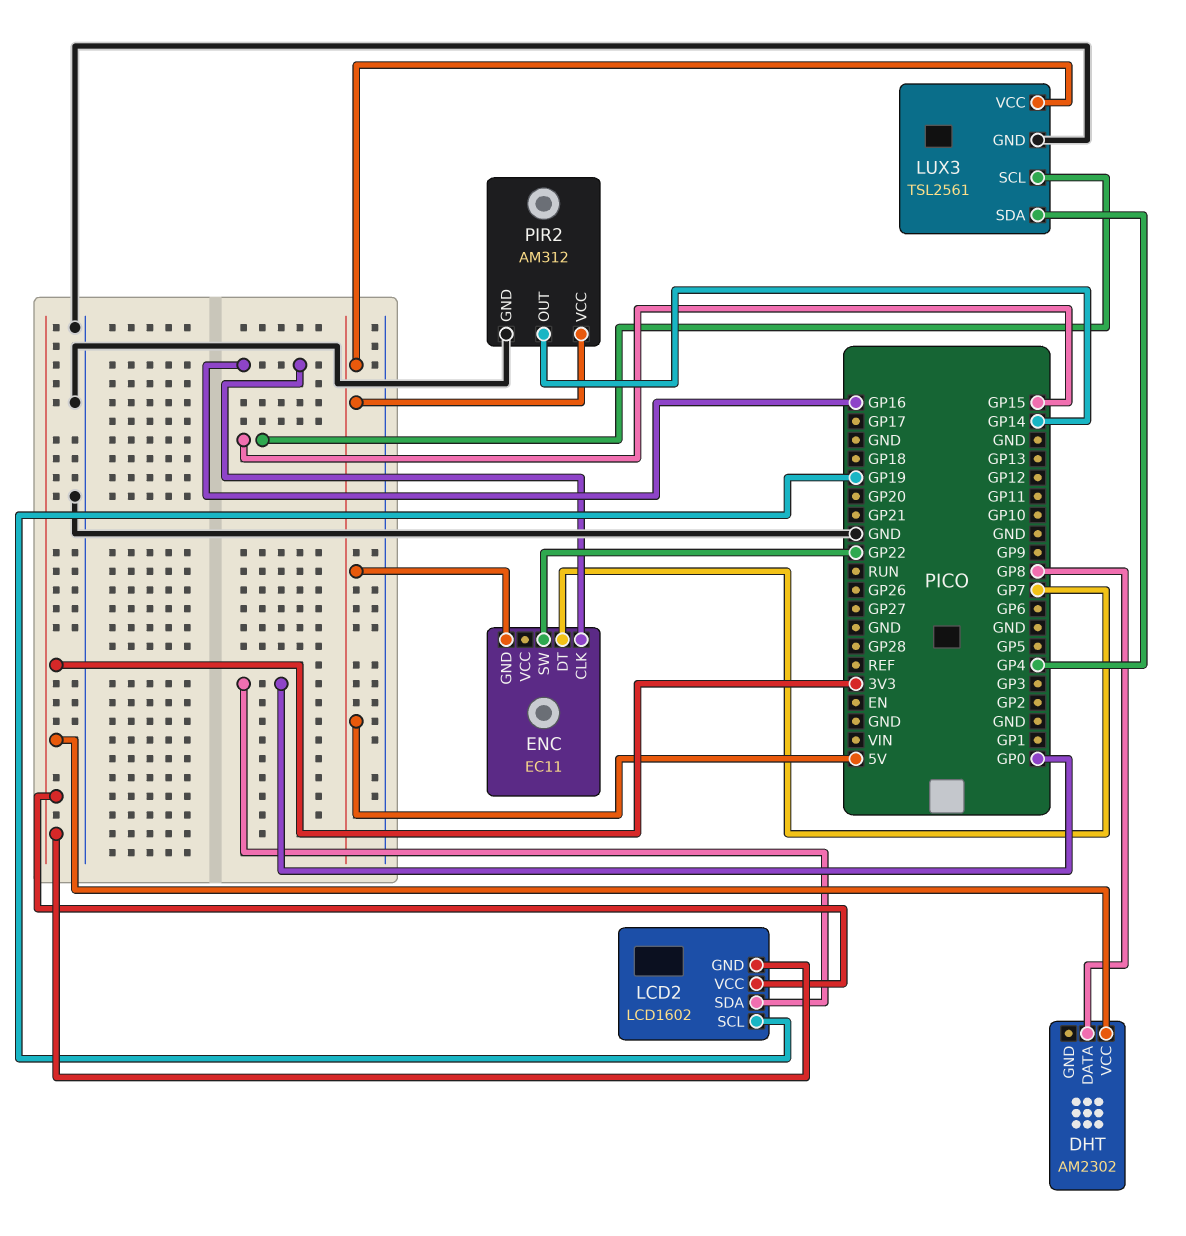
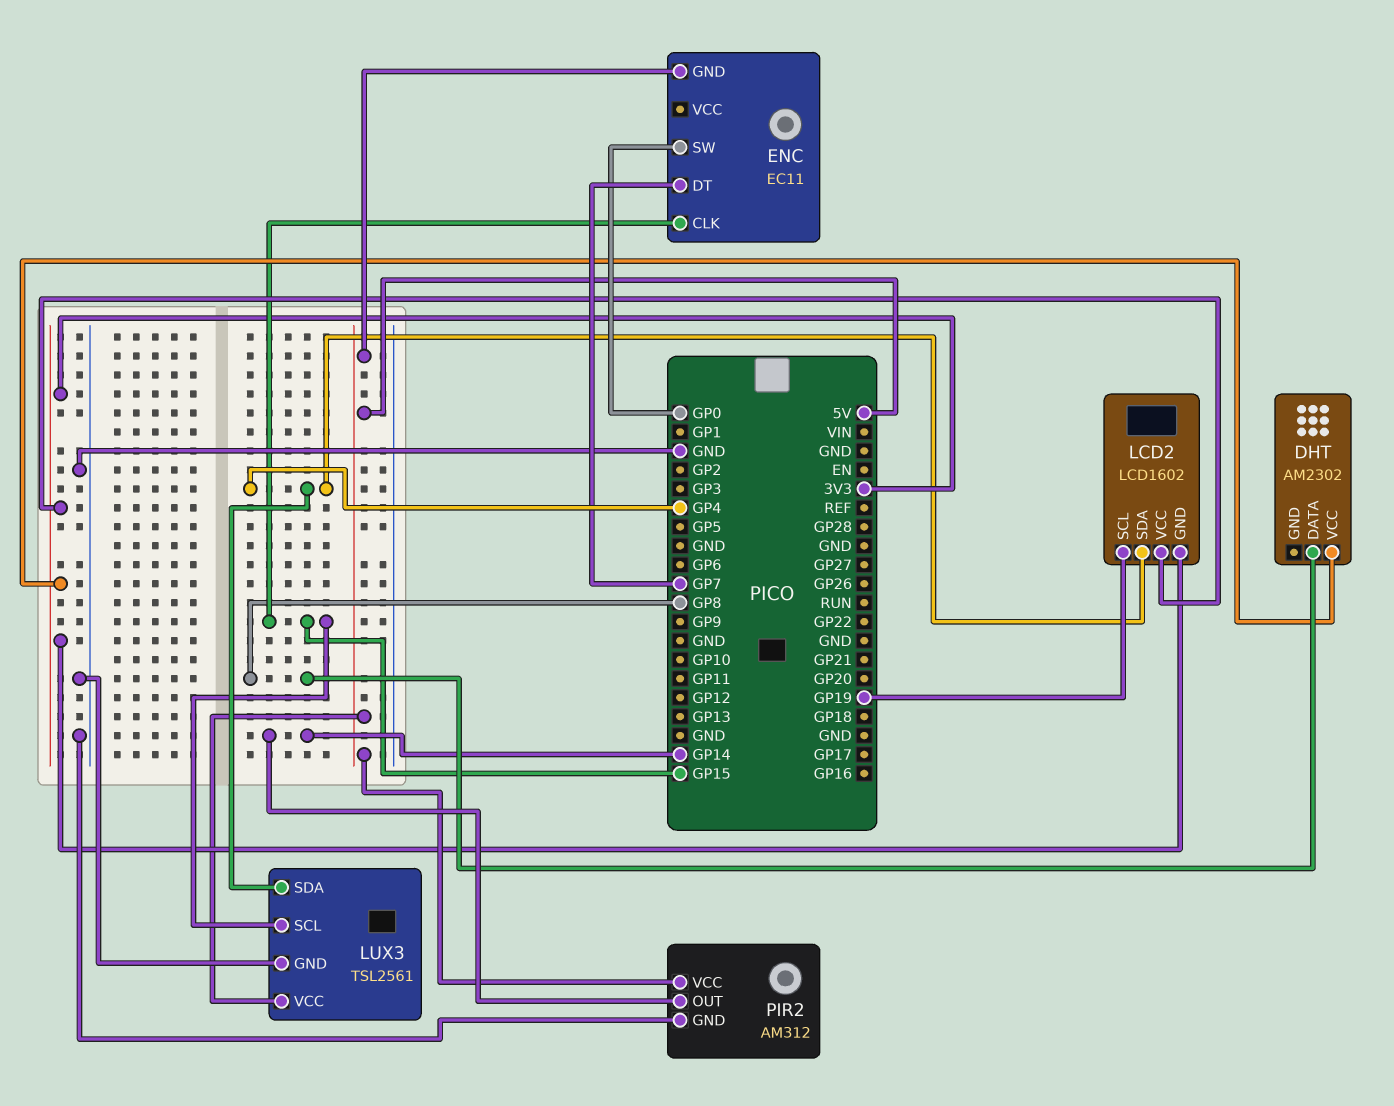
ENC pin CLK: GP16 -> GP15
ENC pin SW: GP22 -> GP0
LCD2 pin SDA: GP0 -> GP4

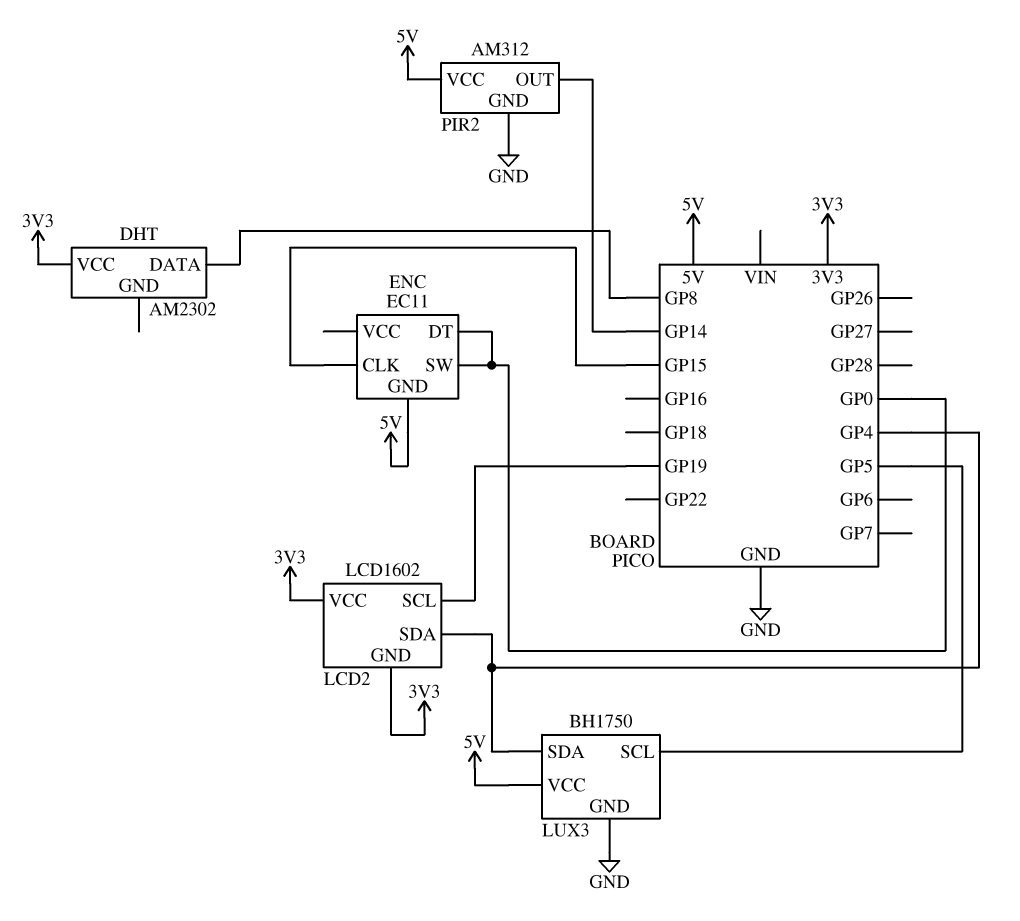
ENC pin DT: GP7 -> GP0
LUX3: TSL2561 -> BH1750
LUX3 pin SCL: GP15 -> GP5

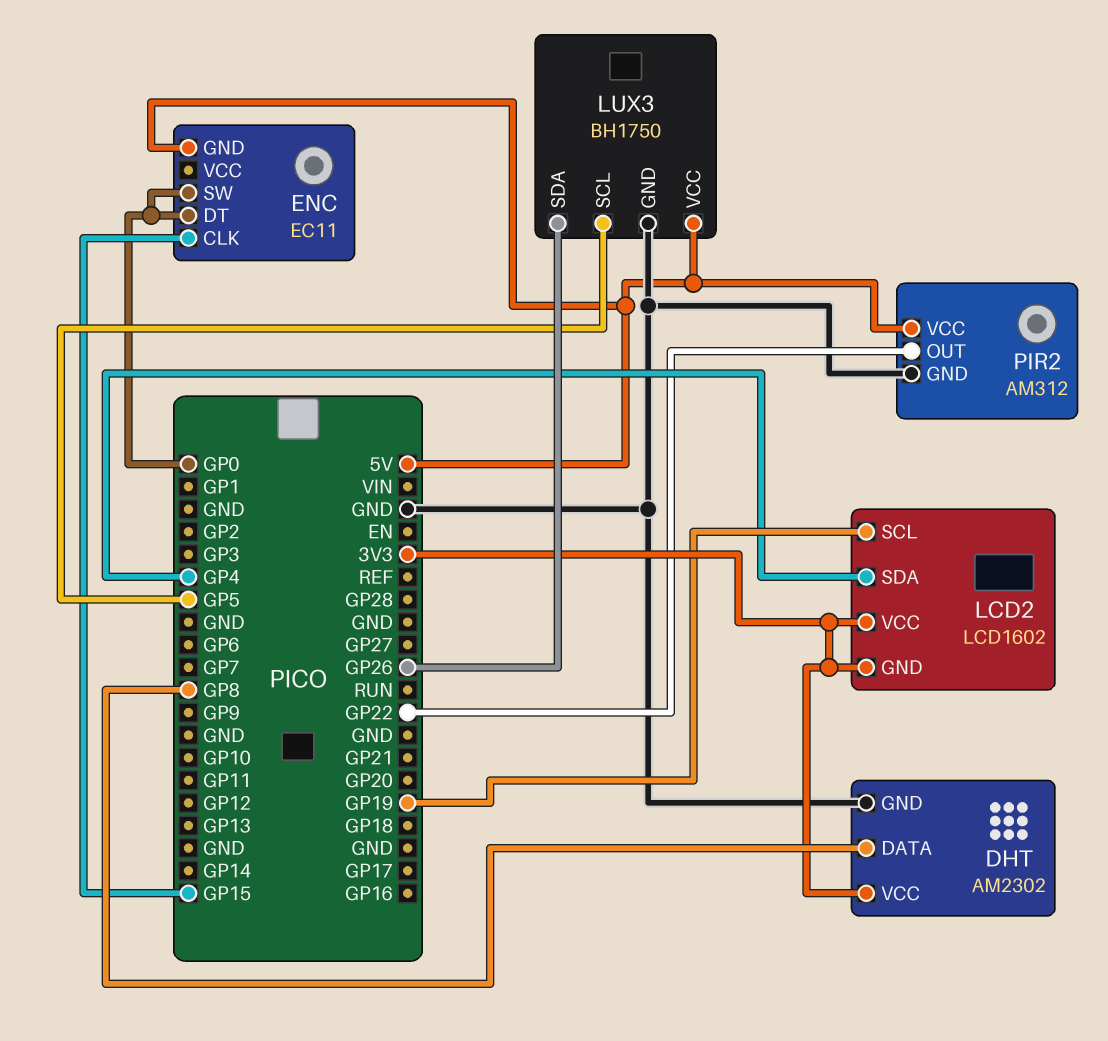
DHT pin GND: none -> GND
LUX3 pin SDA: GP4 -> GP26
PIR2 pin OUT: GP14 -> GP22

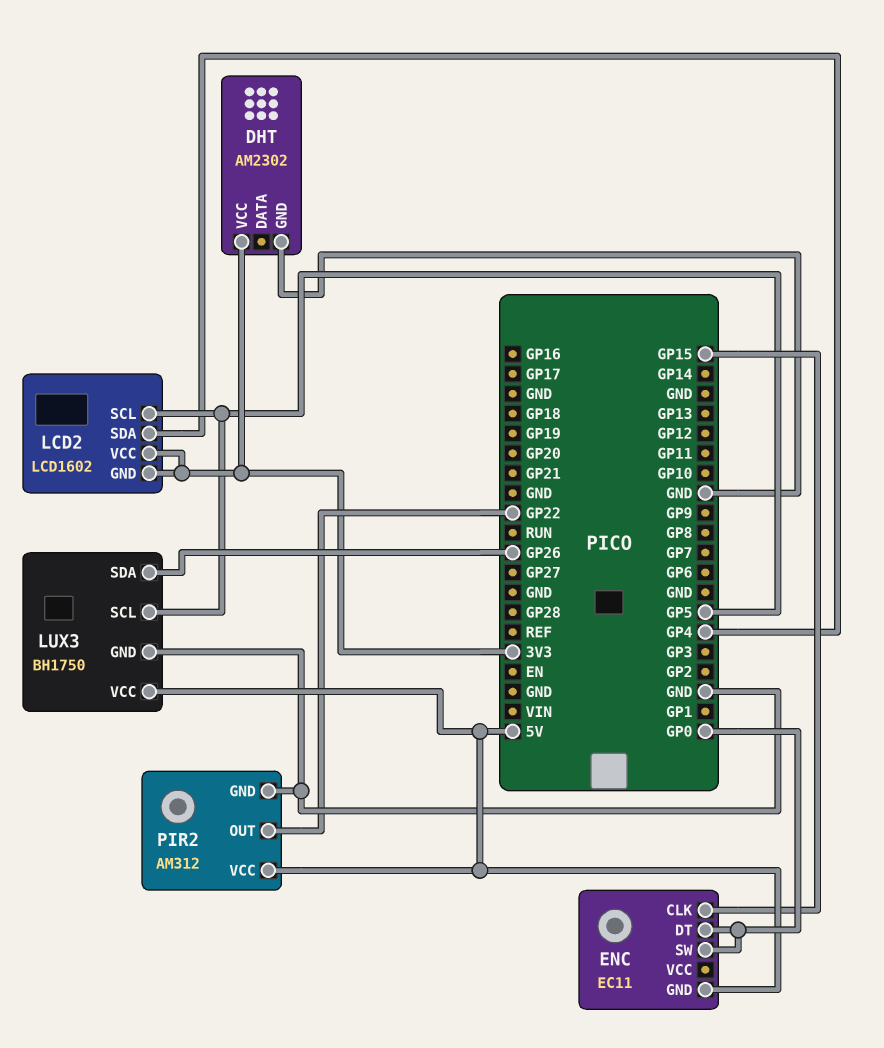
DHT pin DATA: GP8 -> none
LCD2 pin SCL: GP19 -> GP5

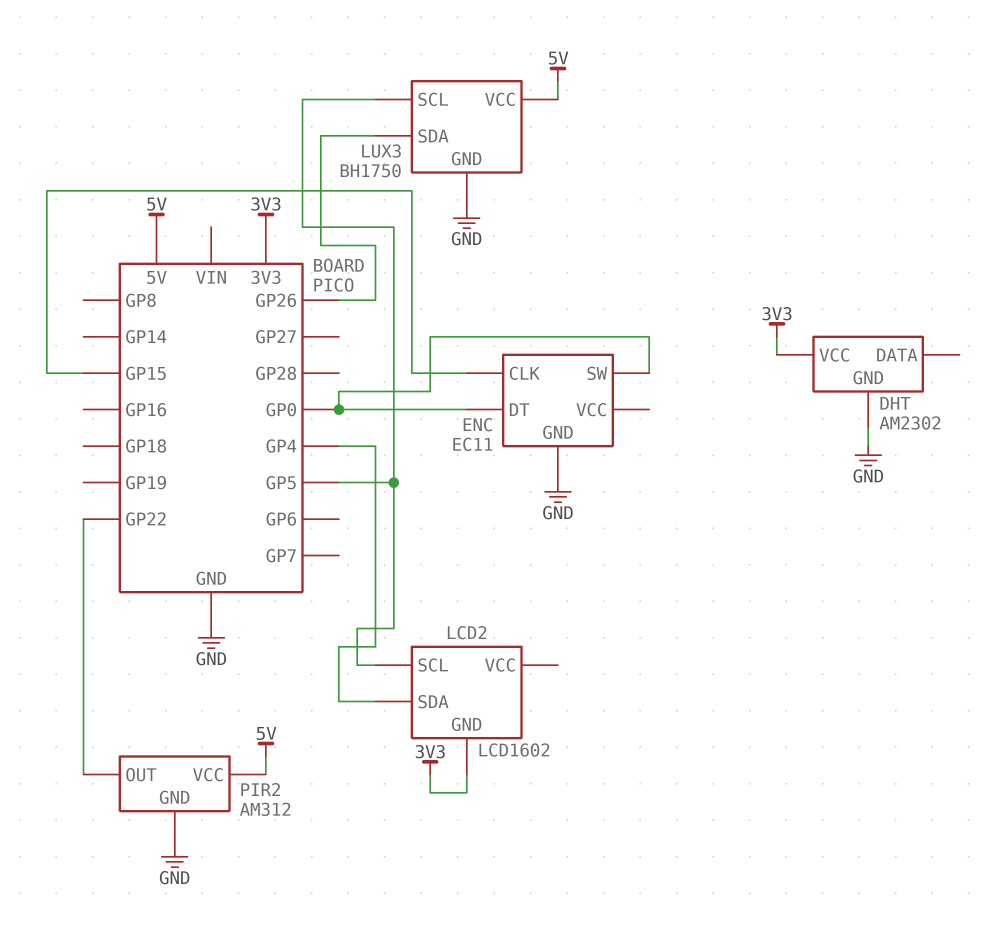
ENC pin GND: 5V -> GND
LCD2 pin VCC: 3V3 -> none

